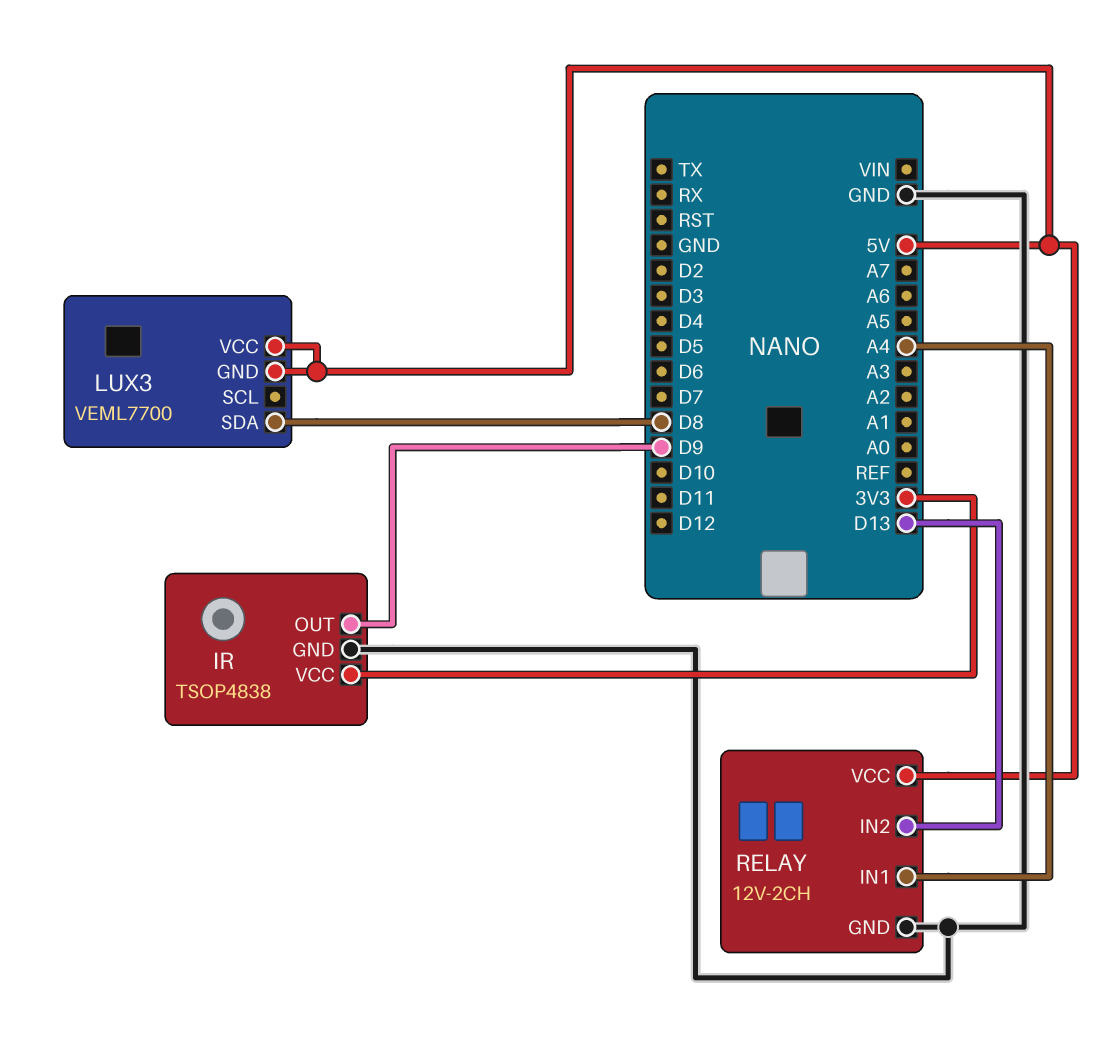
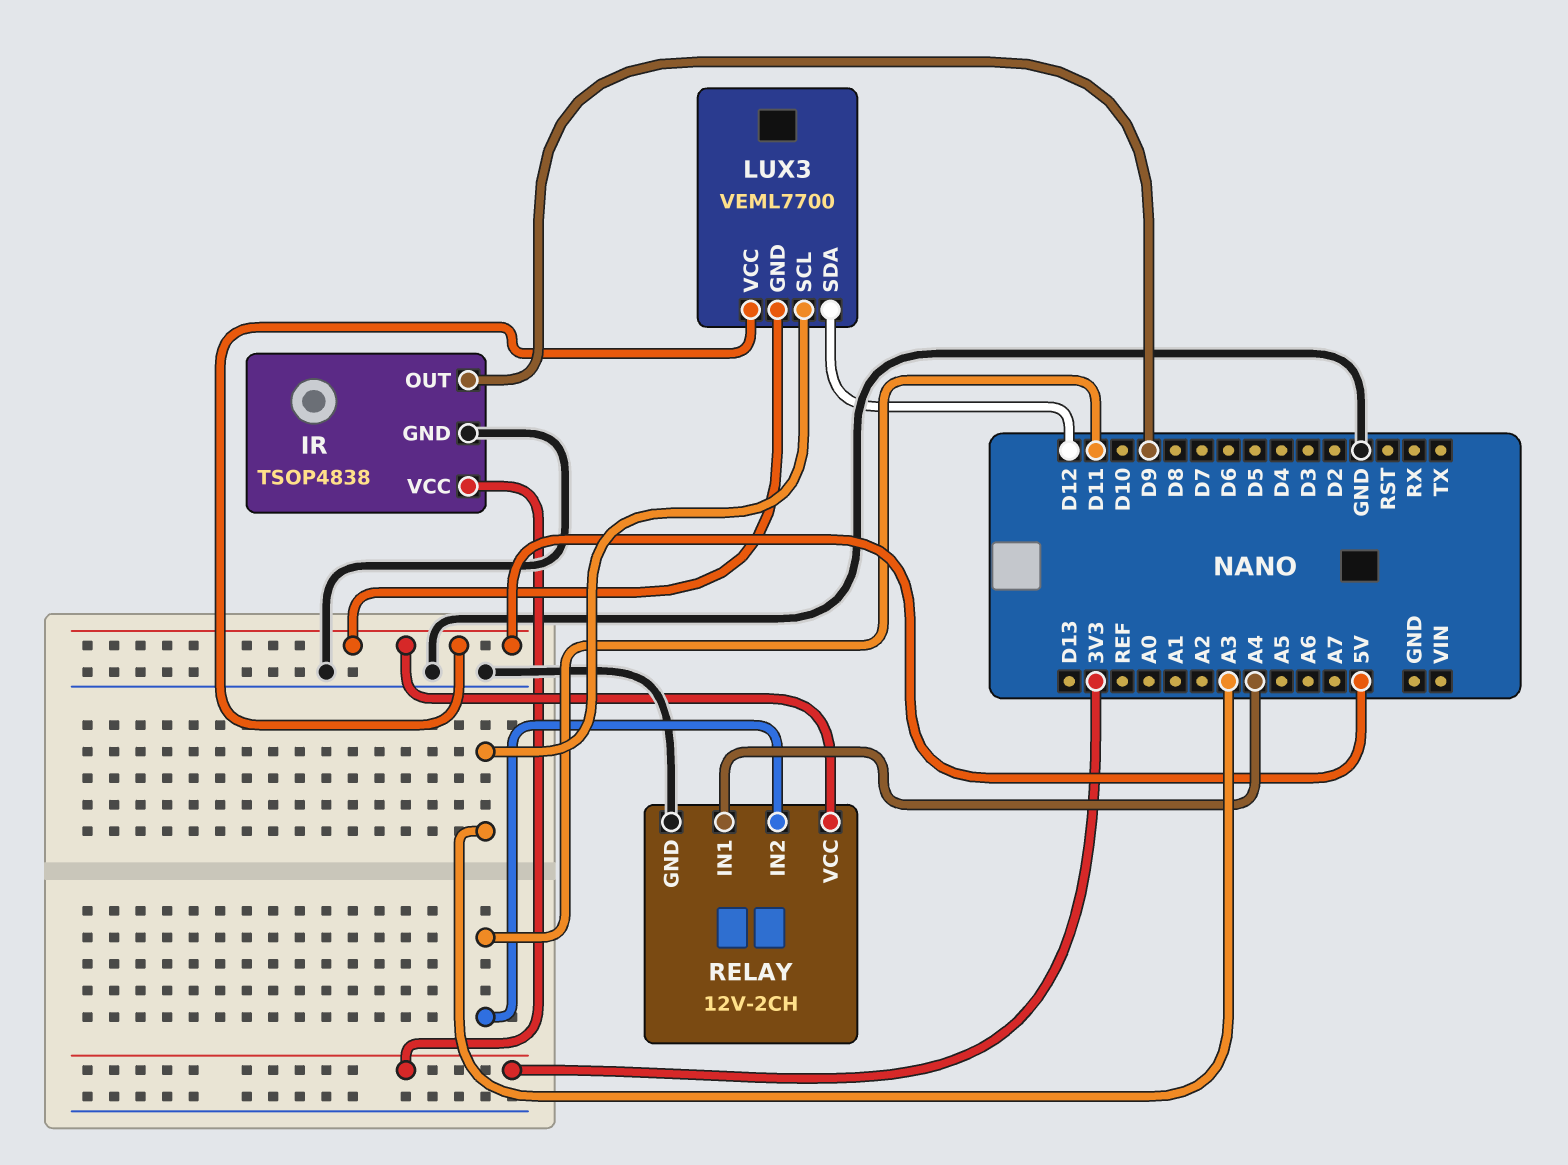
LUX3 pin SCL: none -> A3
LUX3 pin SDA: D8 -> D12
RELAY pin IN2: D13 -> D11

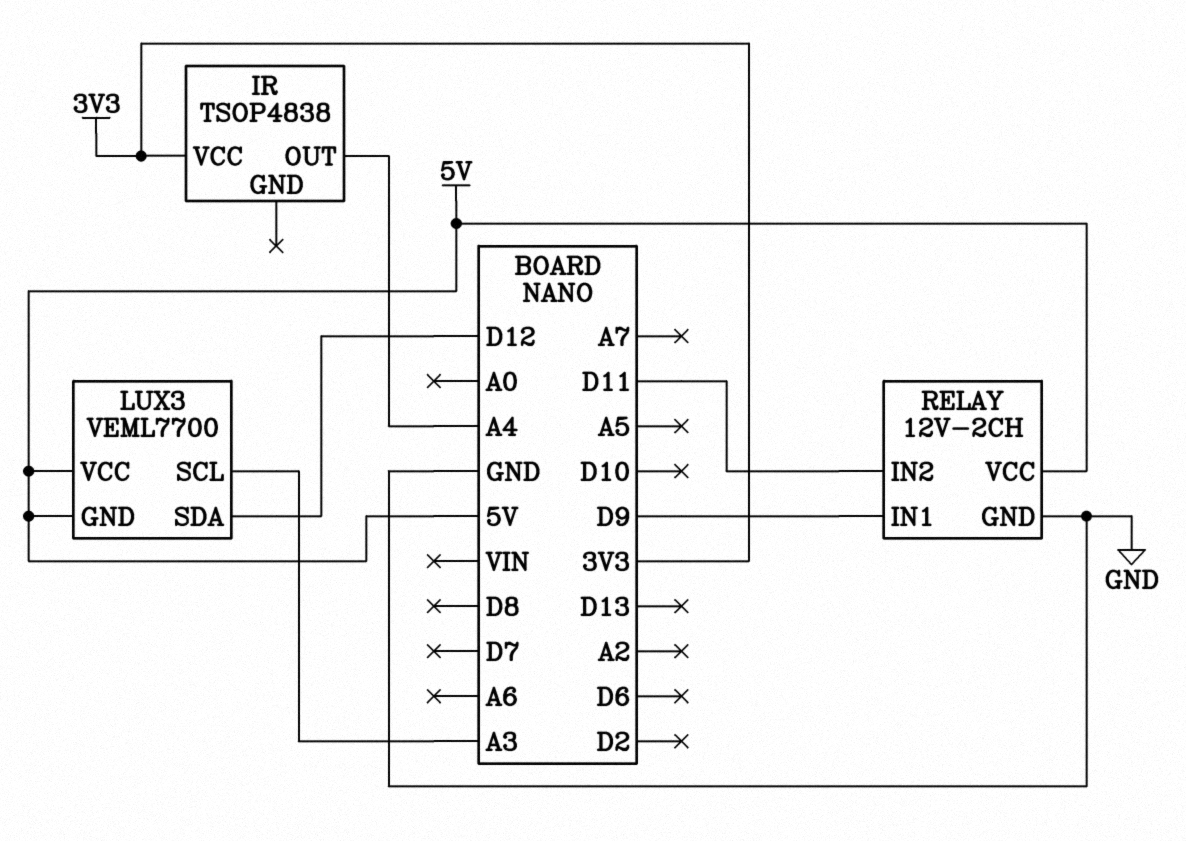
IR pin GND: GND -> none
IR pin OUT: D9 -> A4
RELAY pin IN1: A4 -> D9

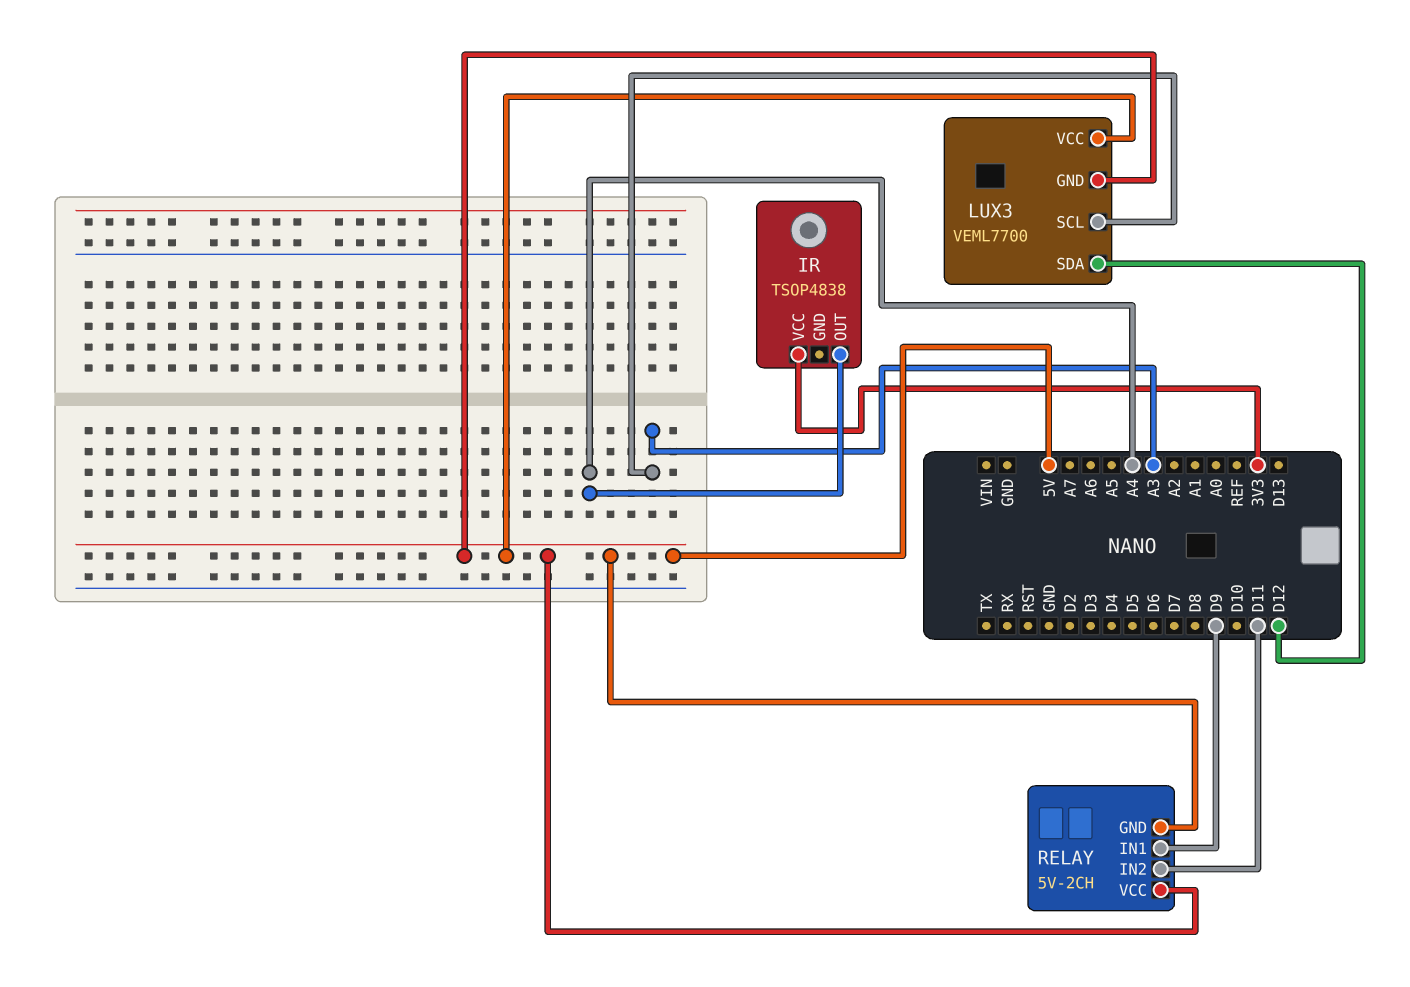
RELAY: 12V-2CH -> 5V-2CH
RELAY pin GND: GND -> 5V

